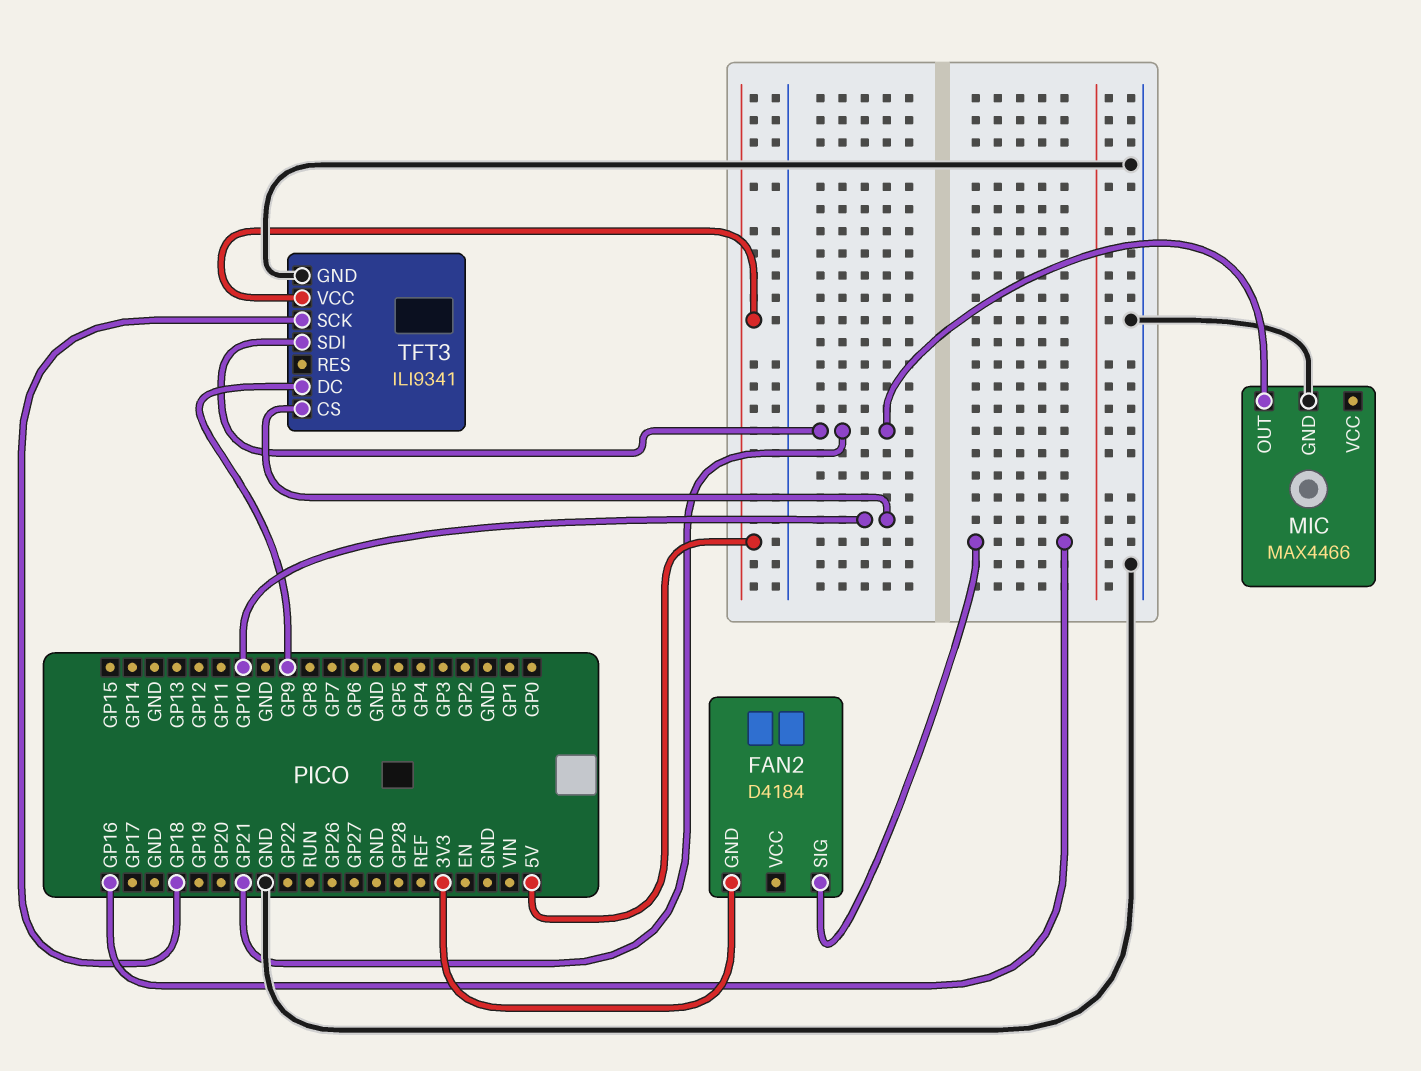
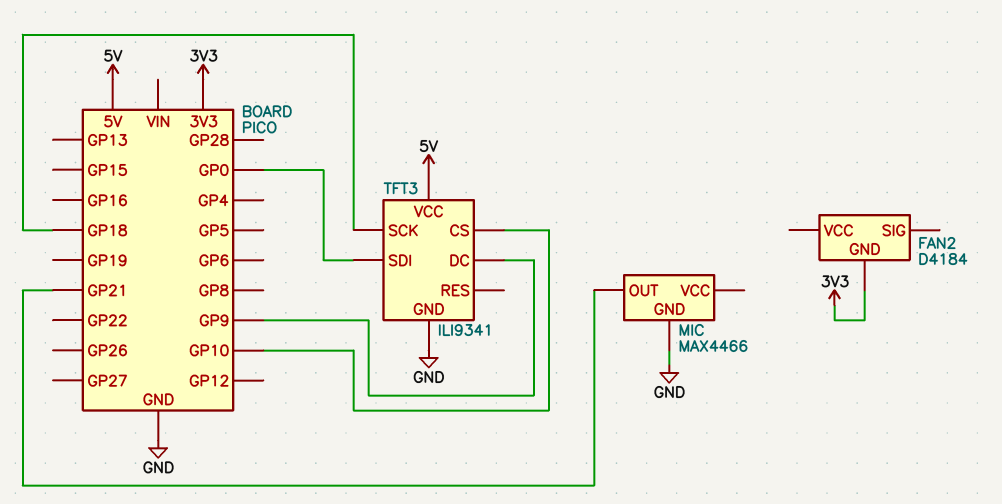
FAN2 pin SIG: GP16 -> none
TFT3 pin SDI: GP21 -> GP0

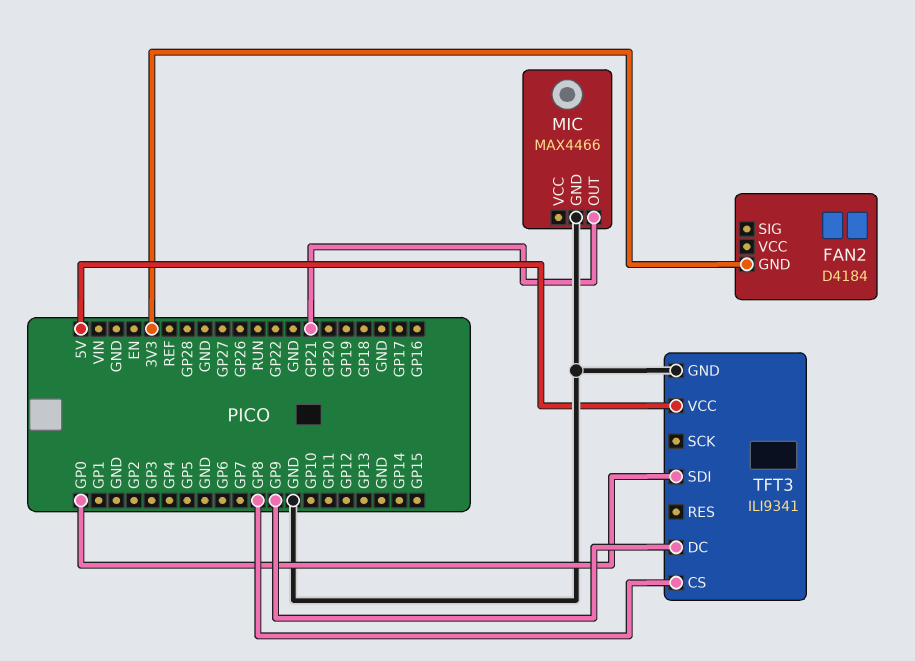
TFT3 pin CS: GP10 -> GP8
TFT3 pin SCK: GP18 -> none

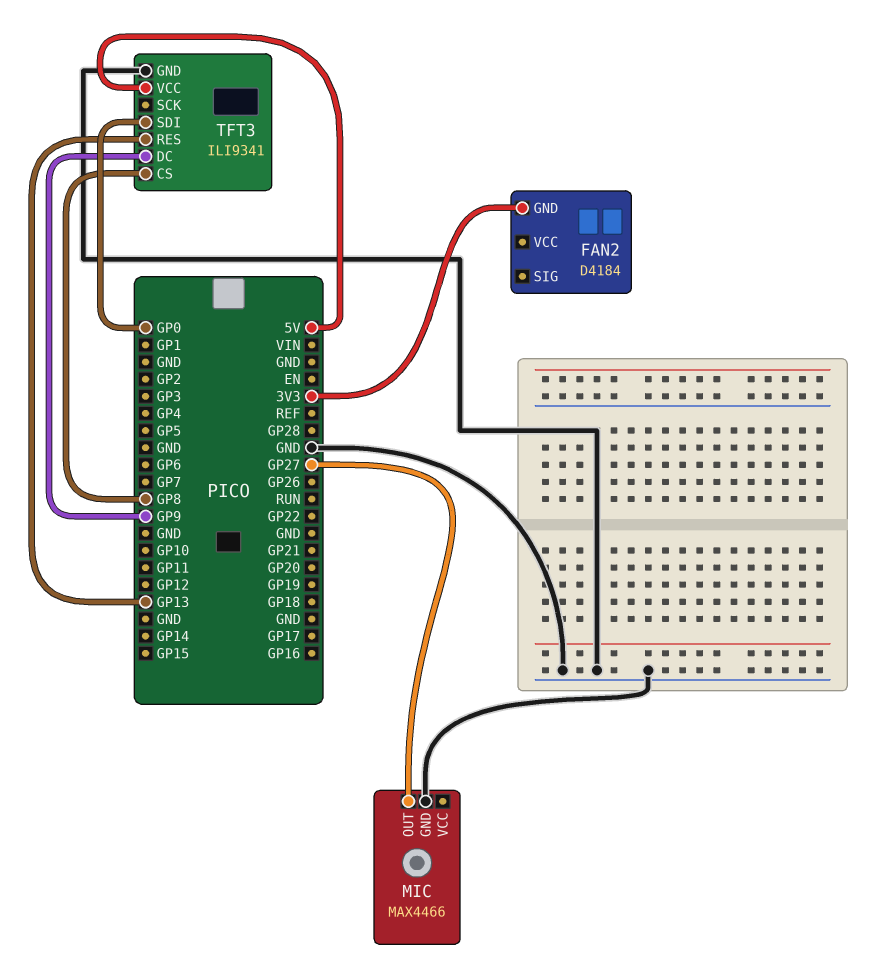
MIC pin OUT: GP21 -> GP27
TFT3 pin RES: none -> GP13

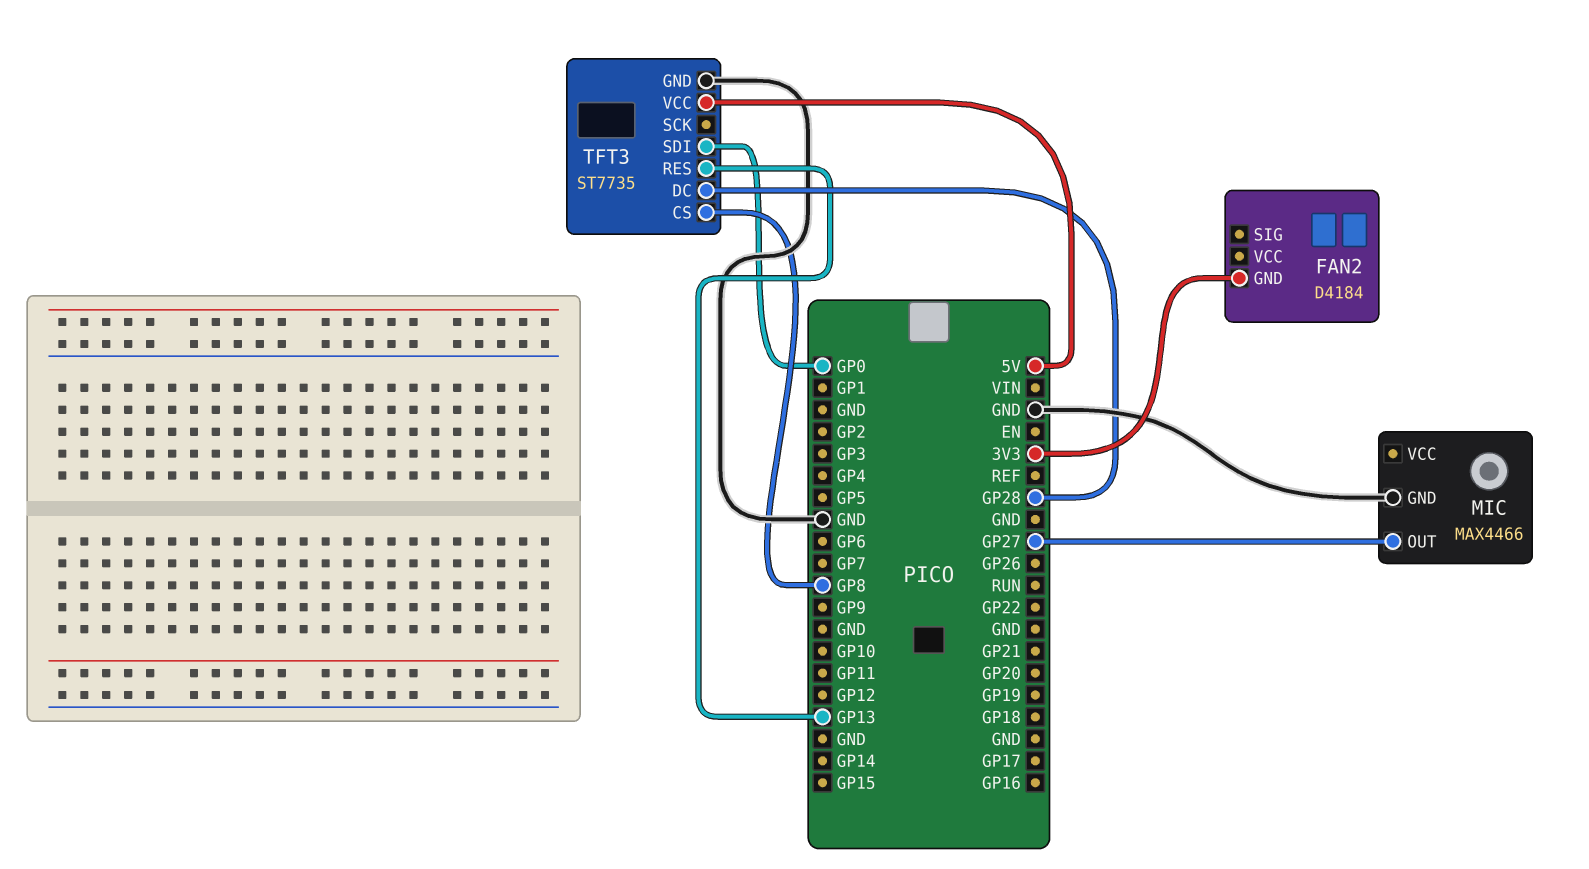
TFT3: ILI9341 -> ST7735
TFT3 pin DC: GP9 -> GP28

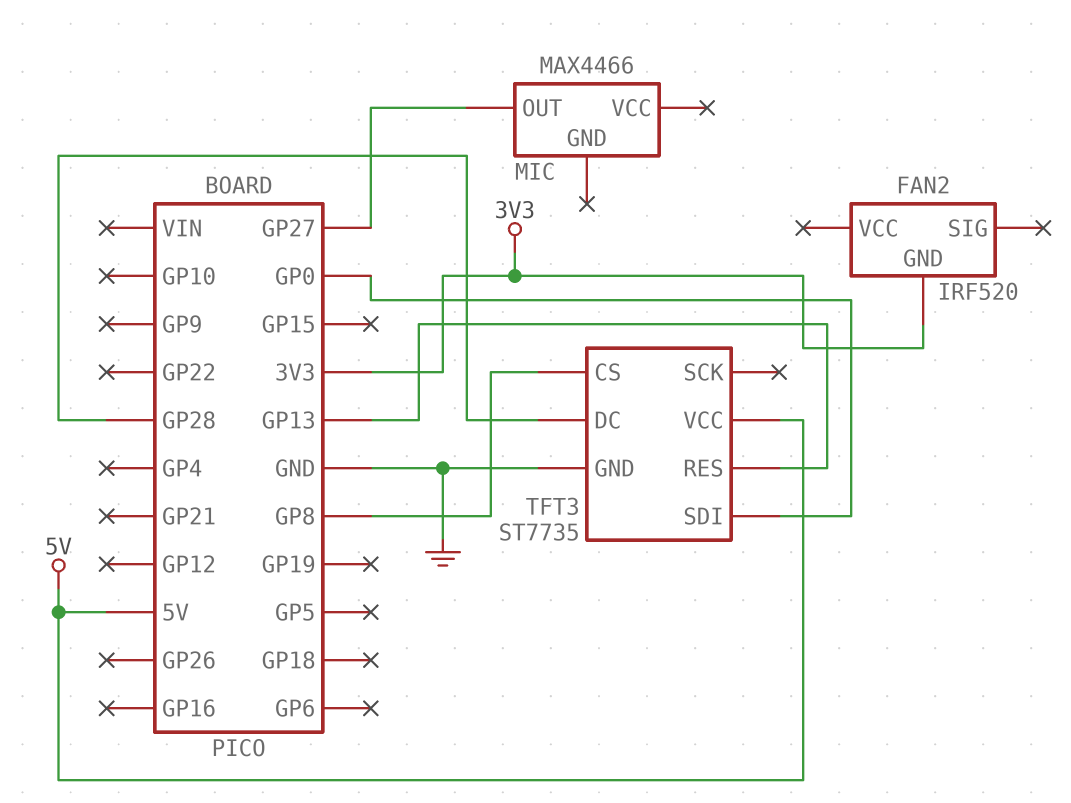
FAN2: D4184 -> IRF520
MIC pin GND: GND -> none

